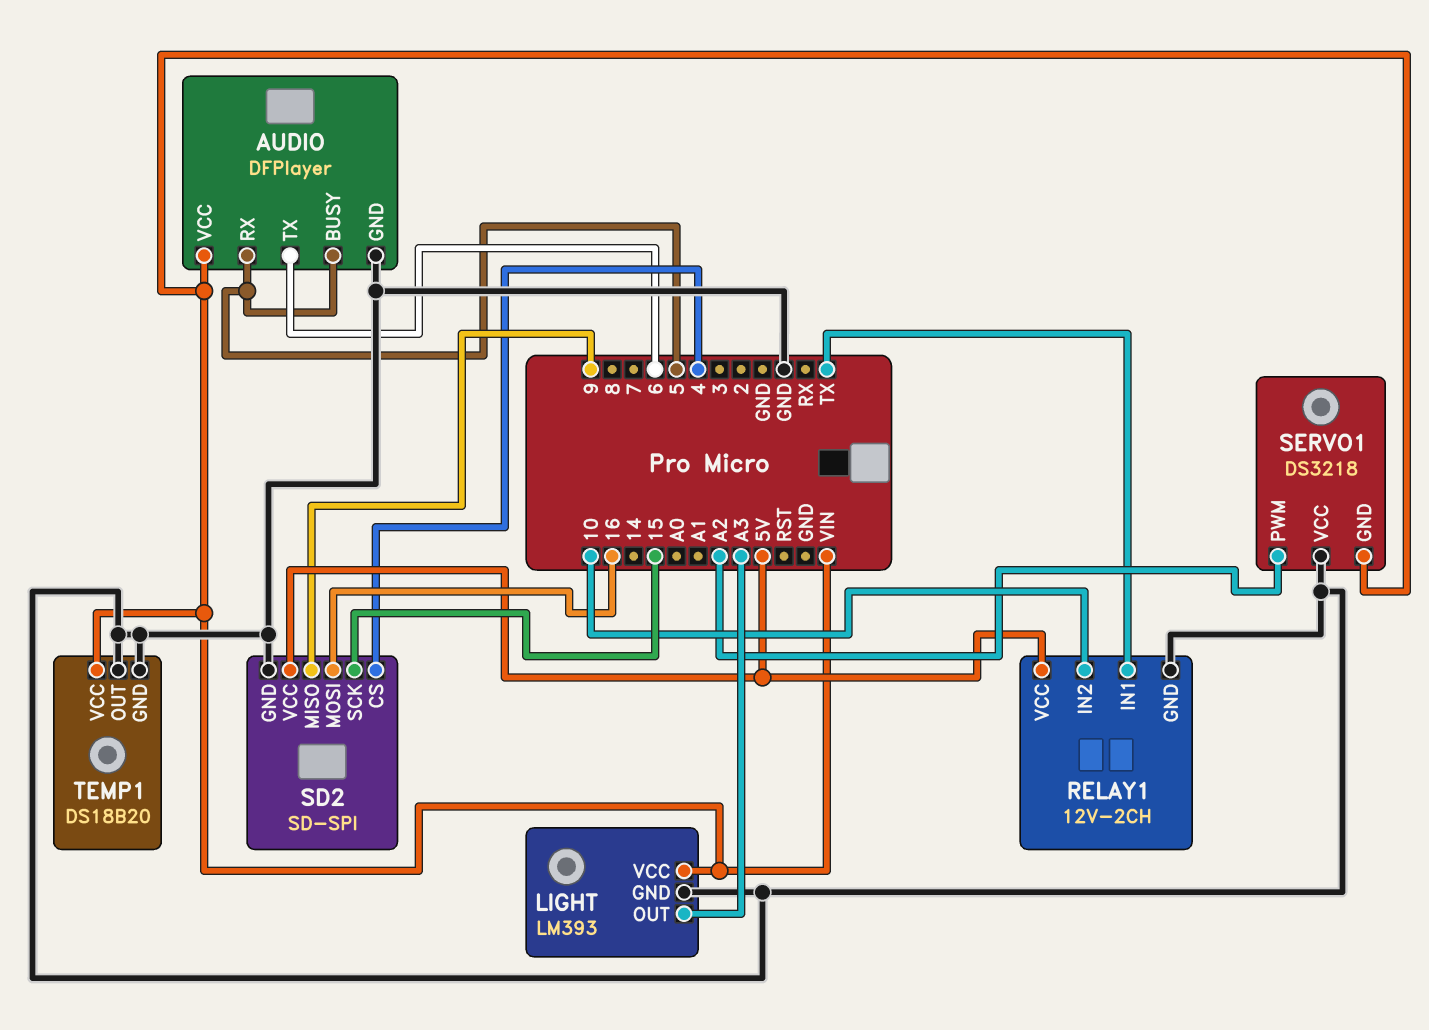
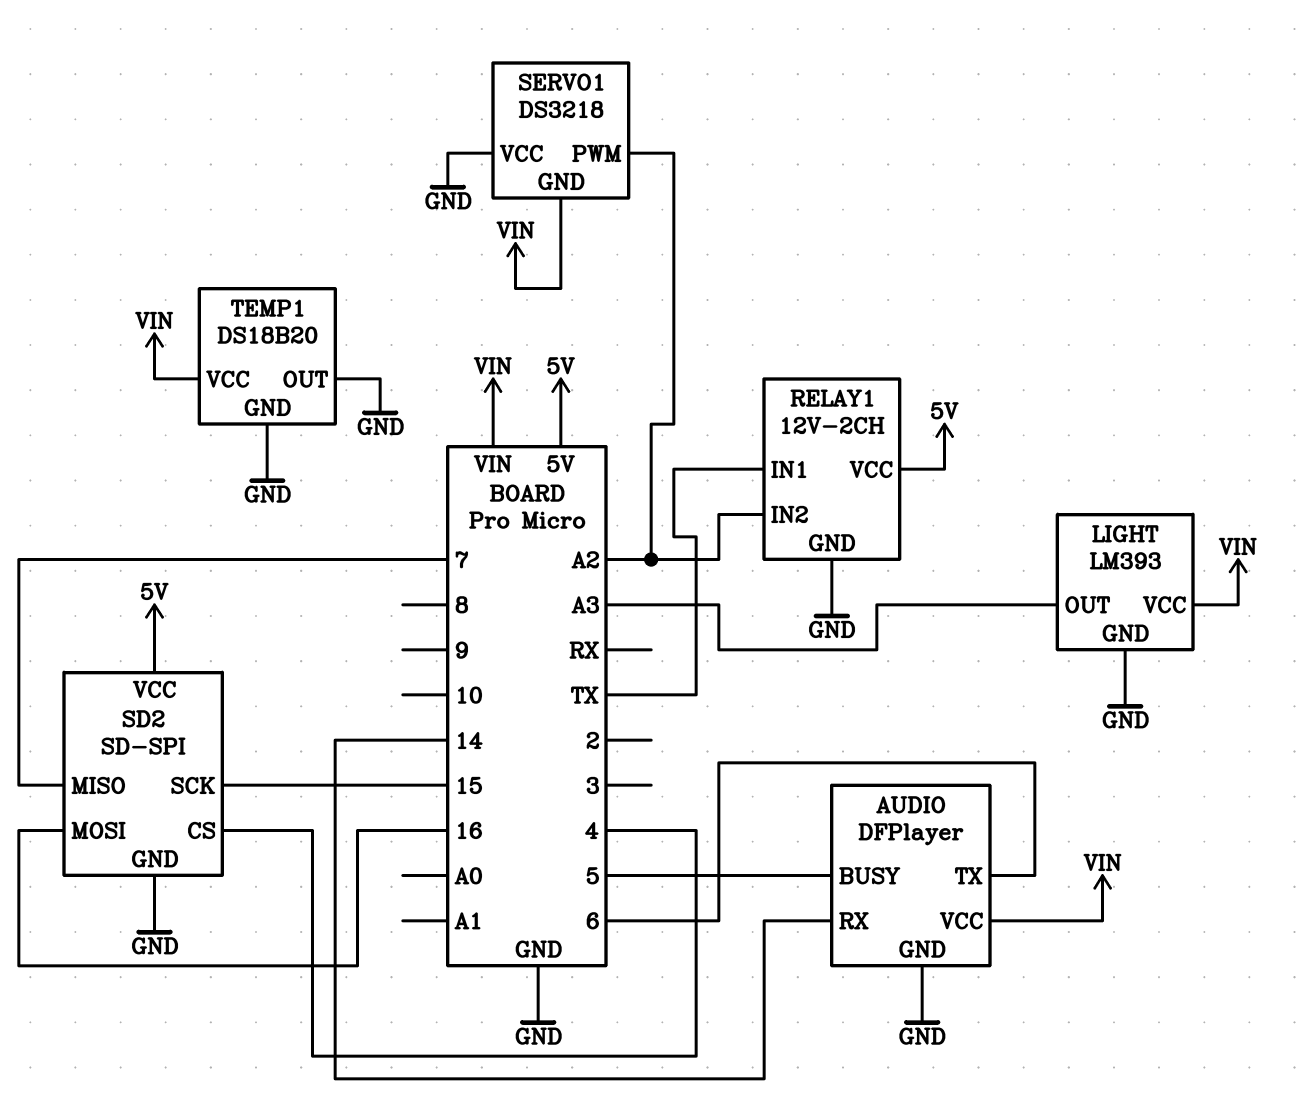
AUDIO pin RX: 5 -> 14
RELAY1 pin IN2: 10 -> A2
SD2 pin MISO: 9 -> 7

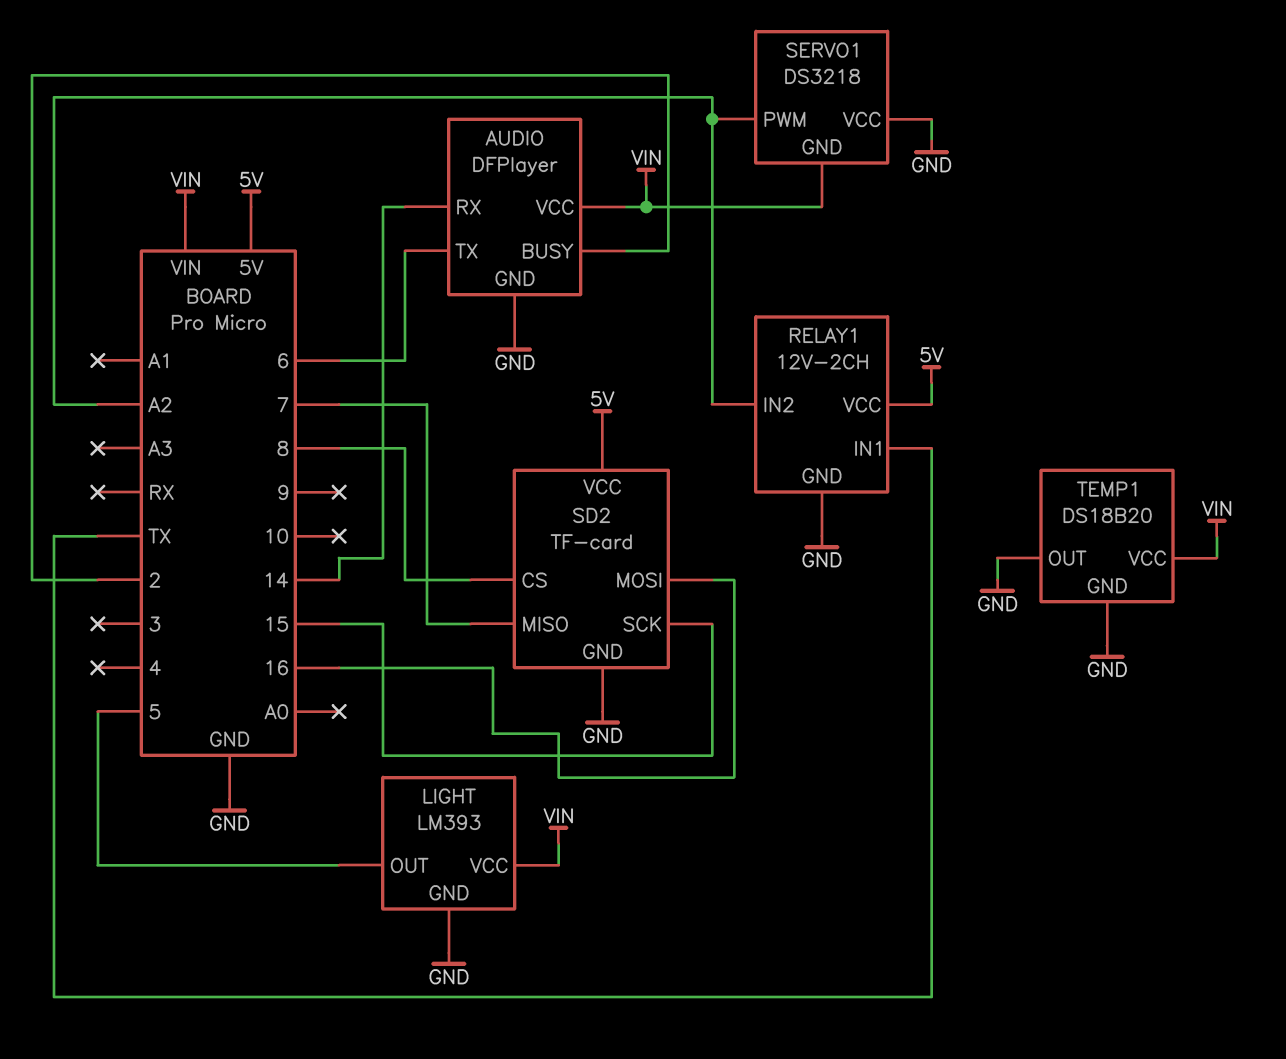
AUDIO pin BUSY: 5 -> 2
LIGHT pin OUT: A3 -> 5
SD2: SD-SPI -> TF-card
SD2 pin CS: 4 -> 8

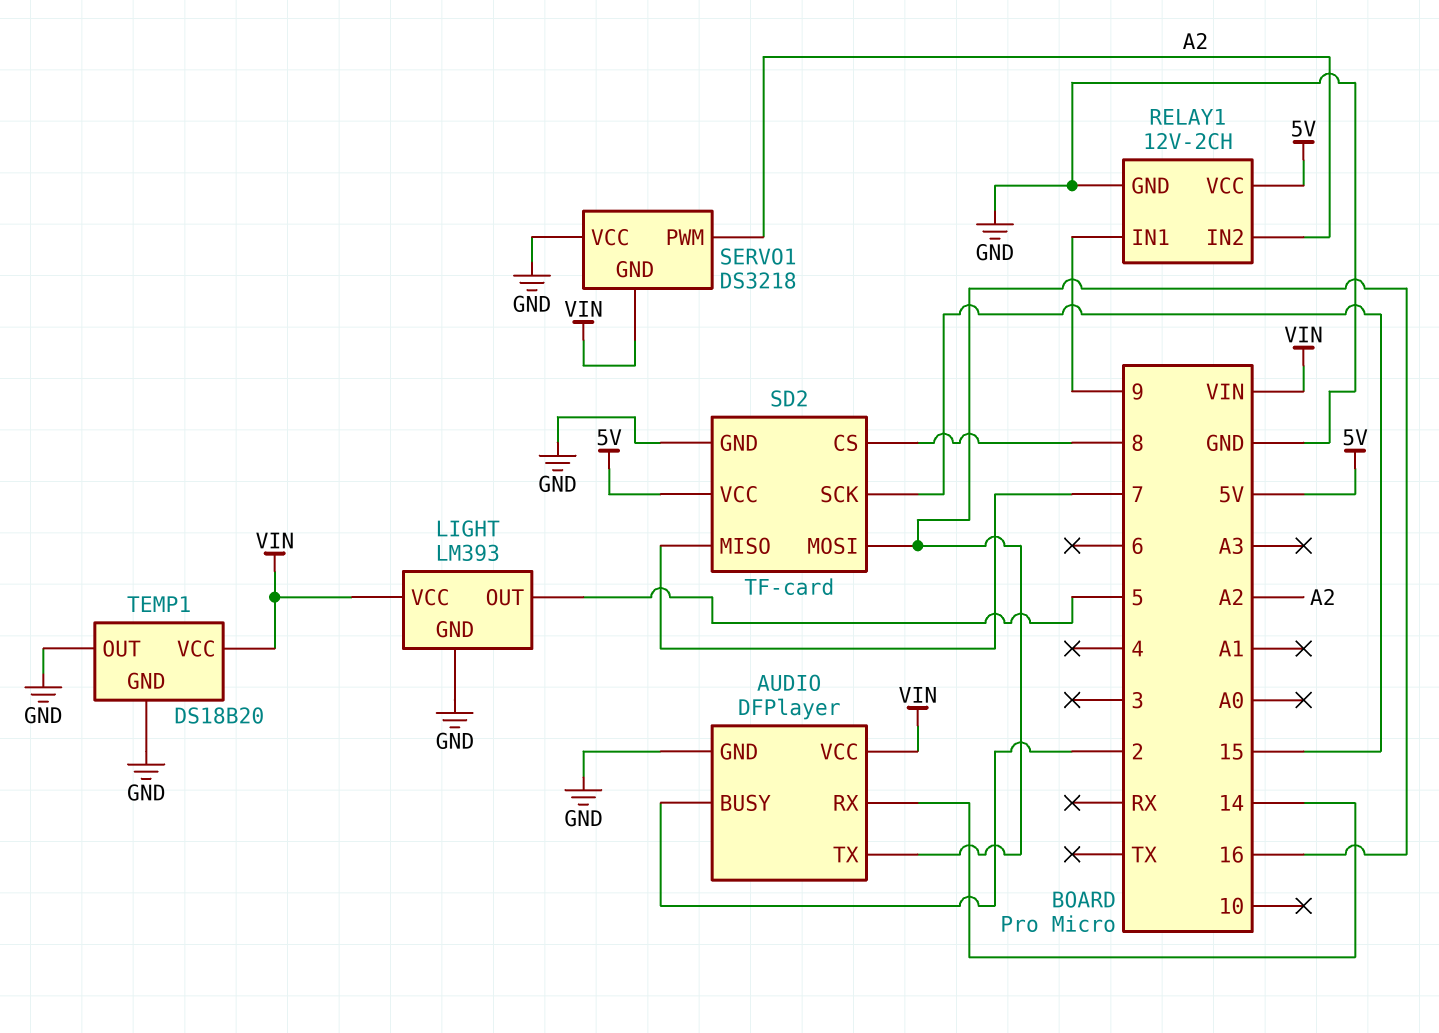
AUDIO pin TX: 6 -> 16
RELAY1 pin IN1: TX -> 9

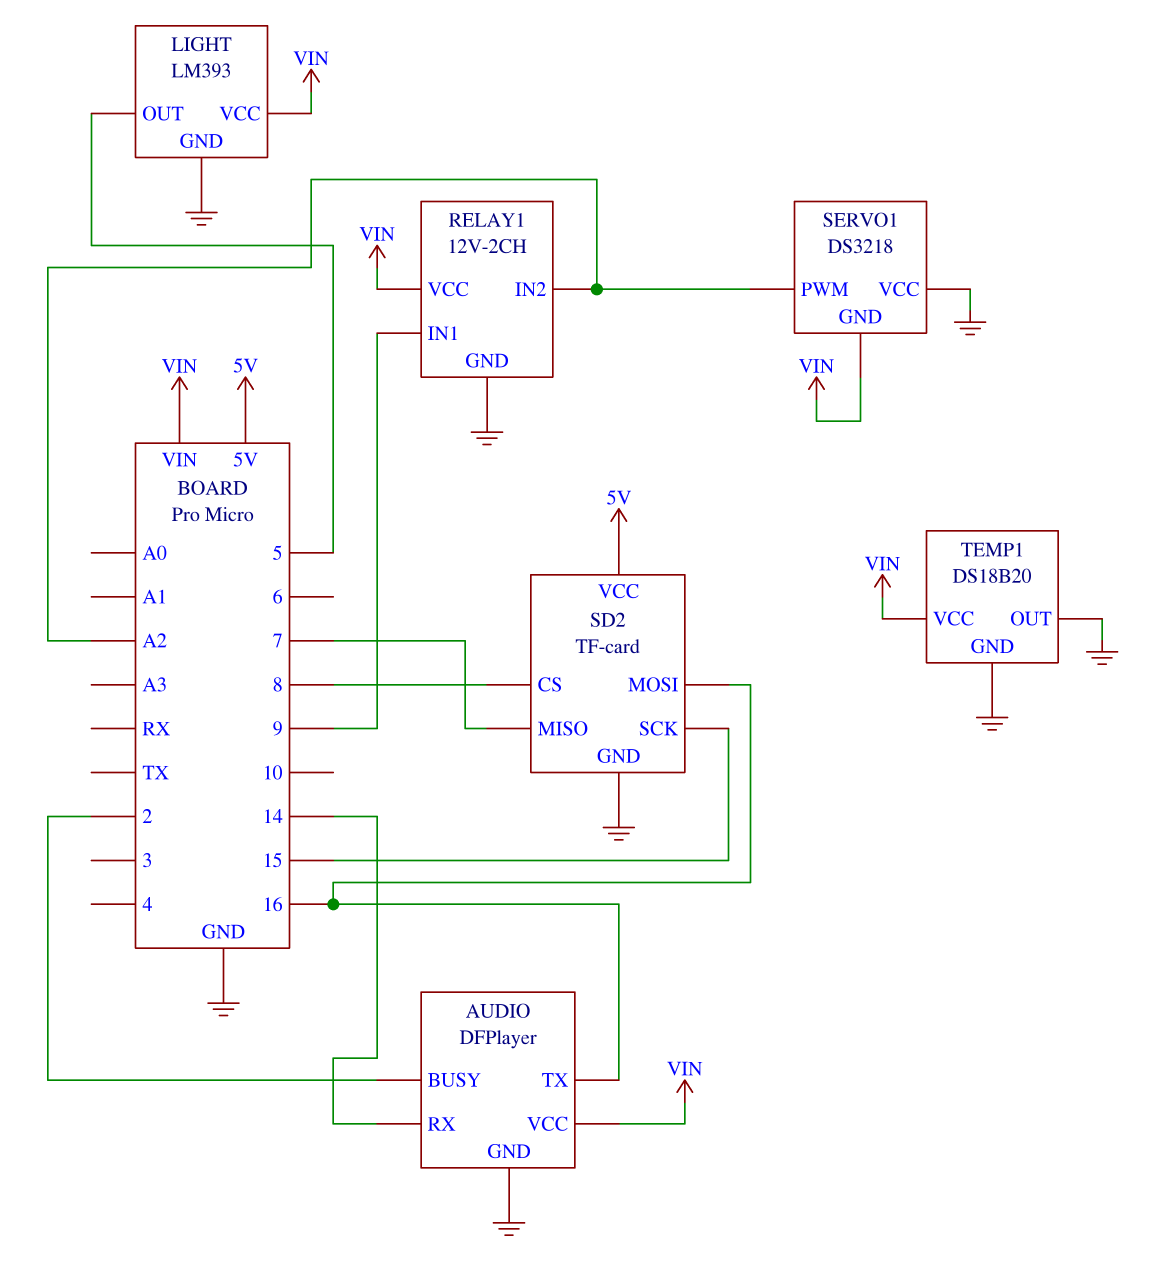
RELAY1 pin VCC: 5V -> VIN

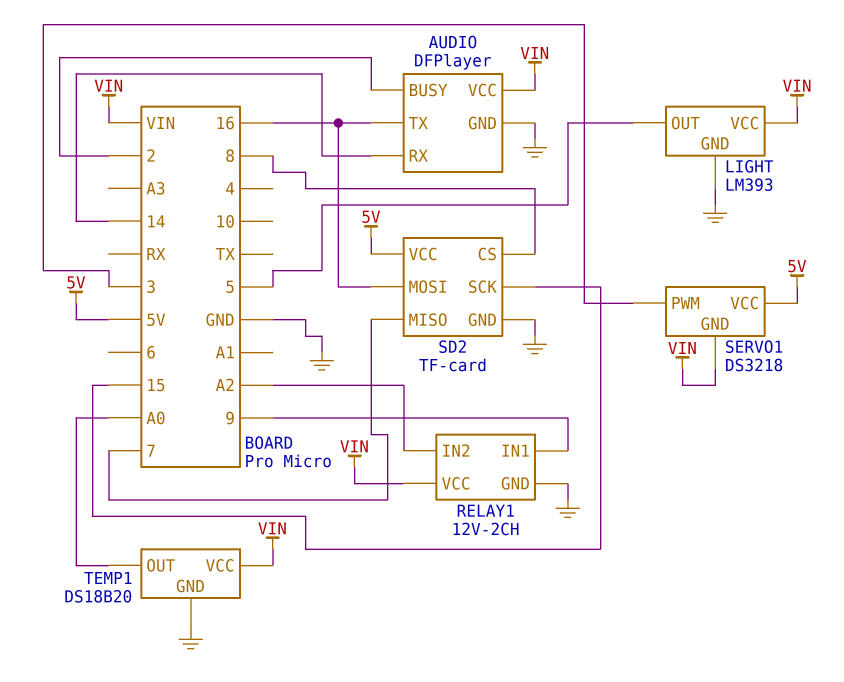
SERVO1 pin PWM: A2 -> 3
SERVO1 pin VCC: GND -> 5V
TEMP1 pin OUT: GND -> A0

